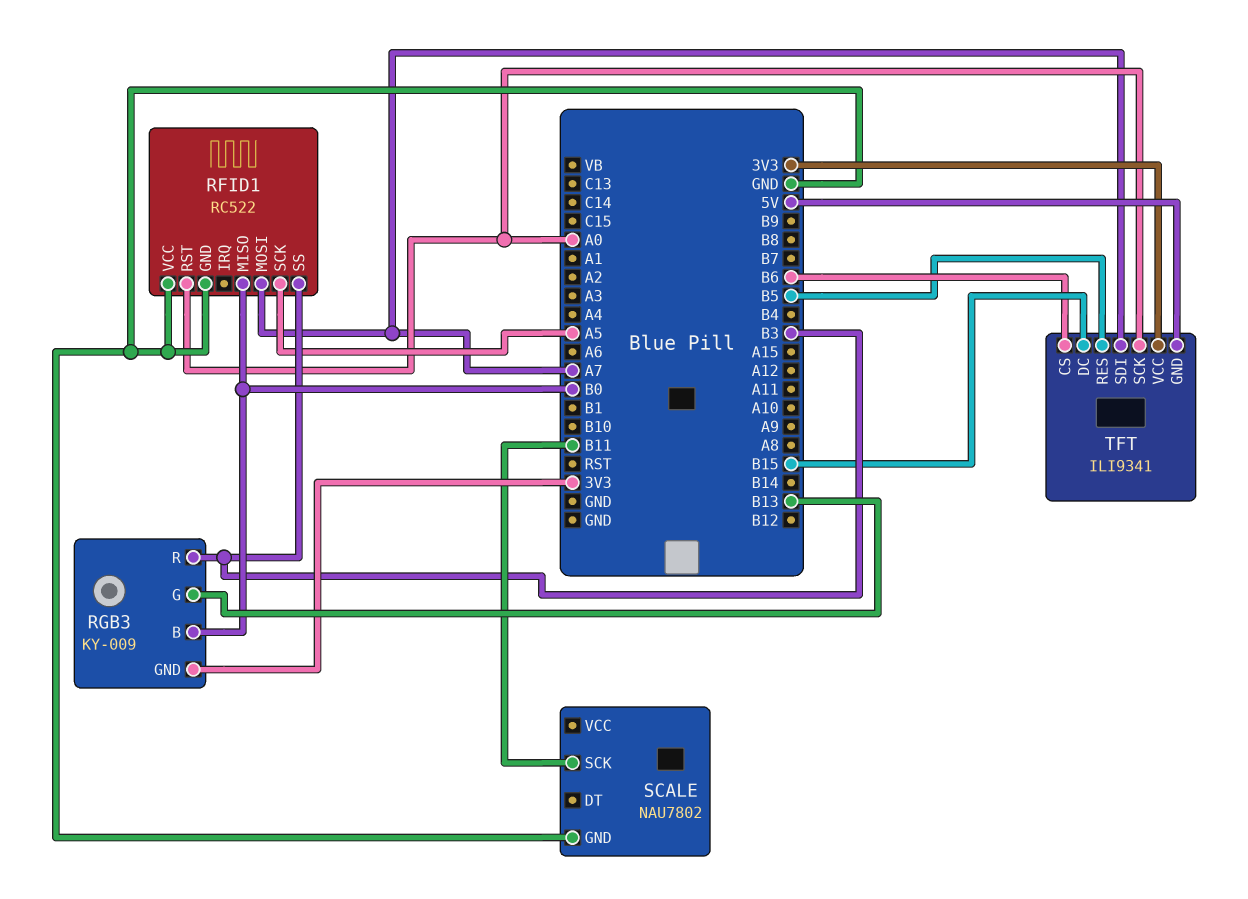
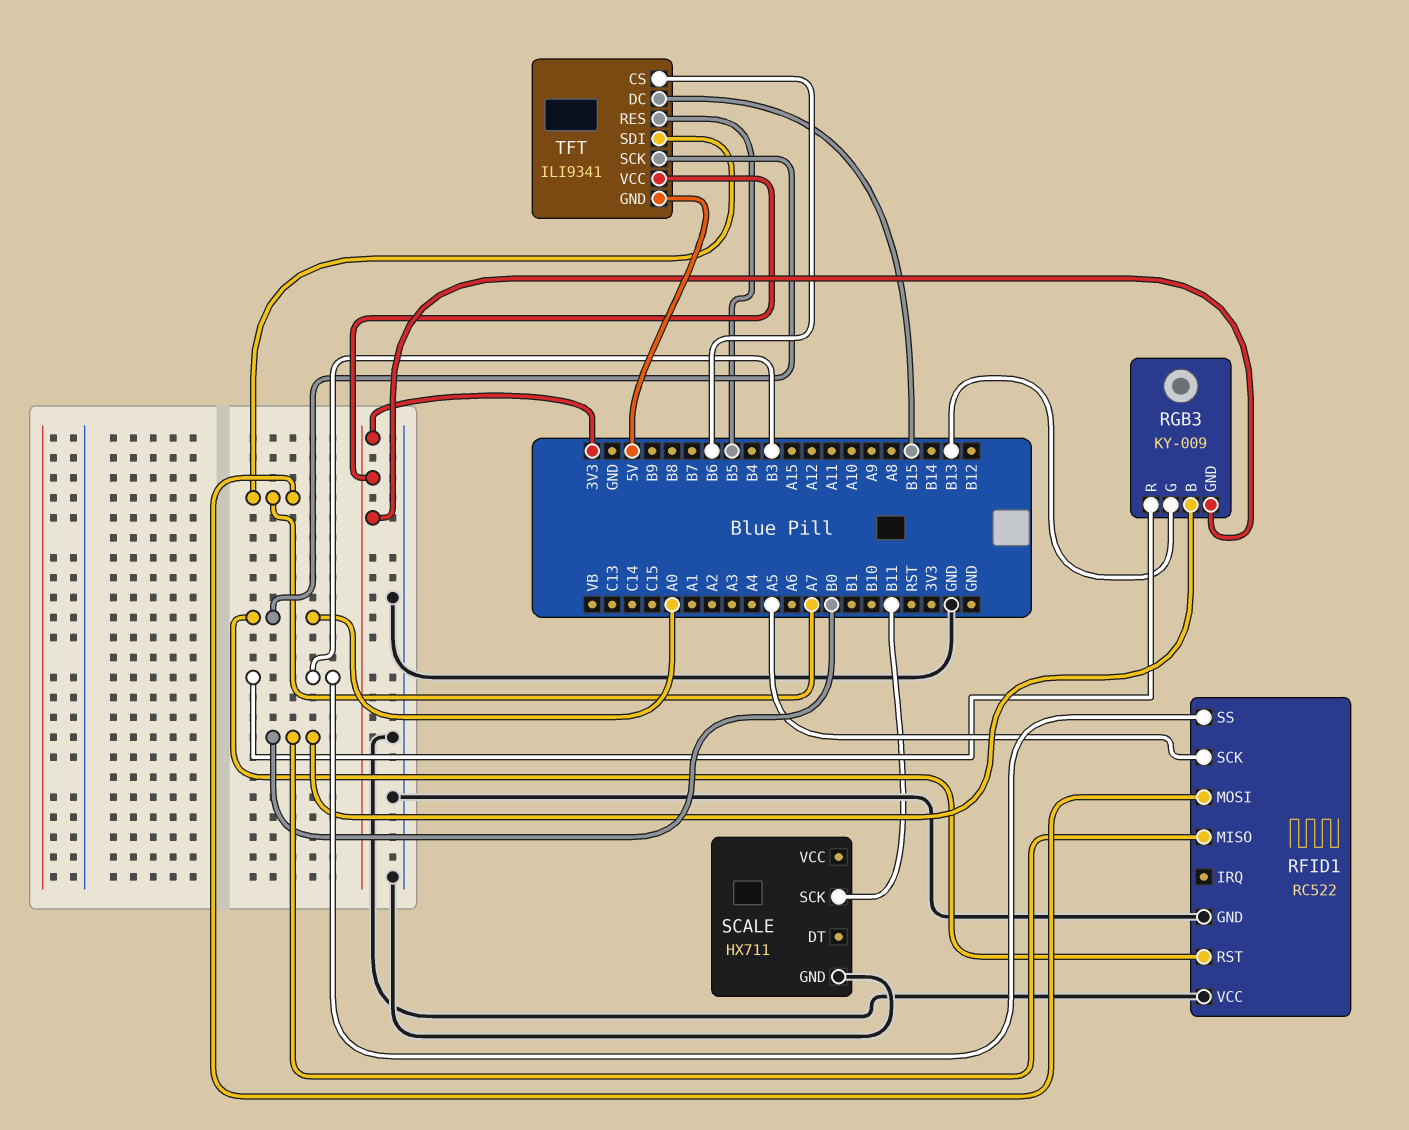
SCALE: NAU7802 -> HX711

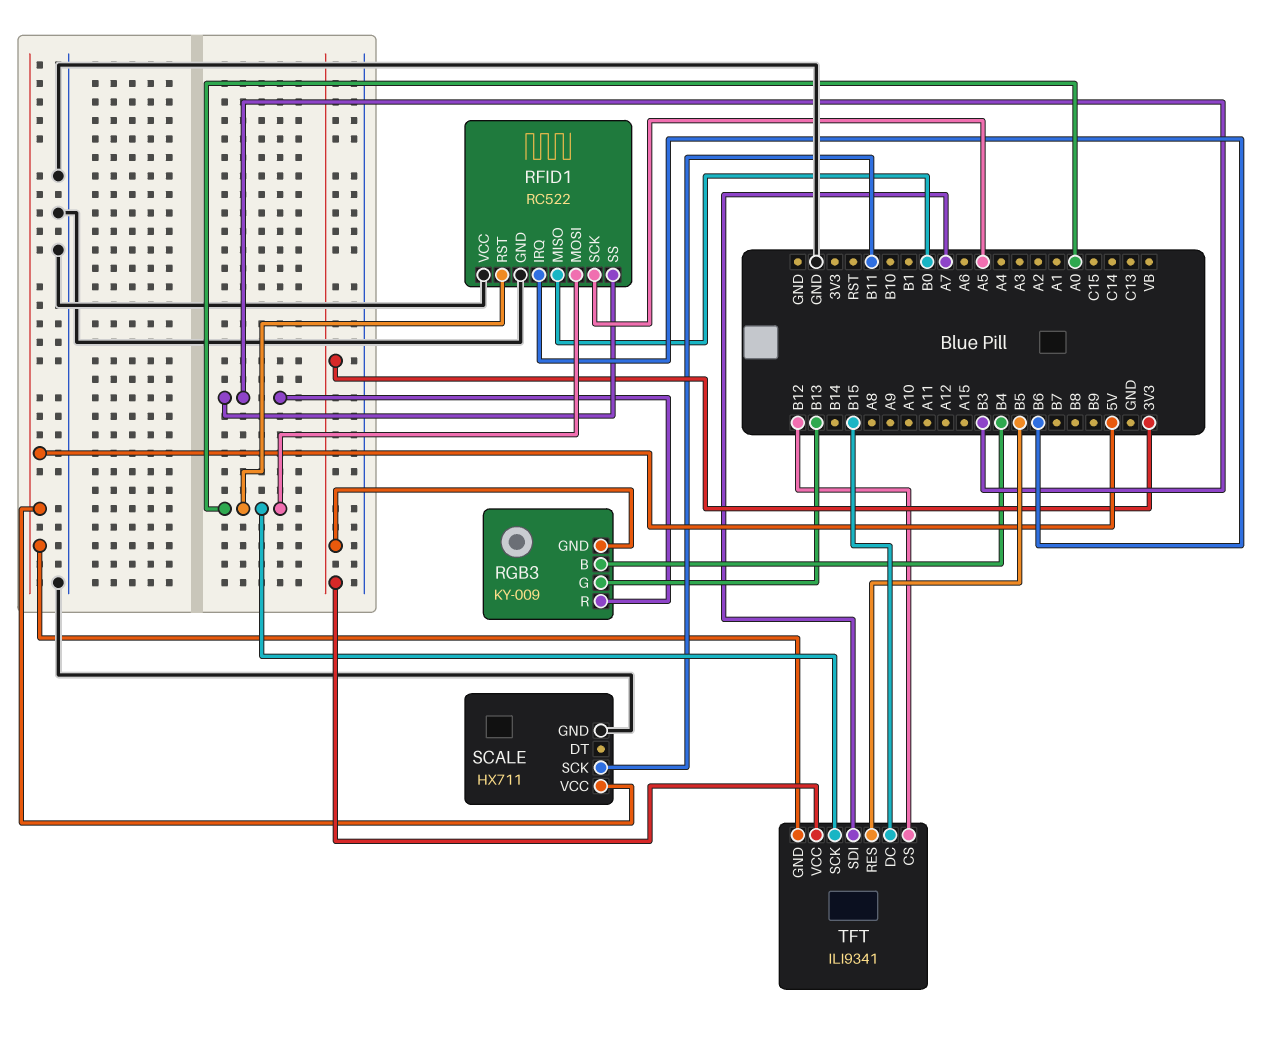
RFID1 pin IRQ: none -> B6
RFID1 pin MOSI: A7 -> A0
RGB3 pin B: B0 -> B4
SCALE pin VCC: none -> 5V
TFT pin CS: B6 -> B12

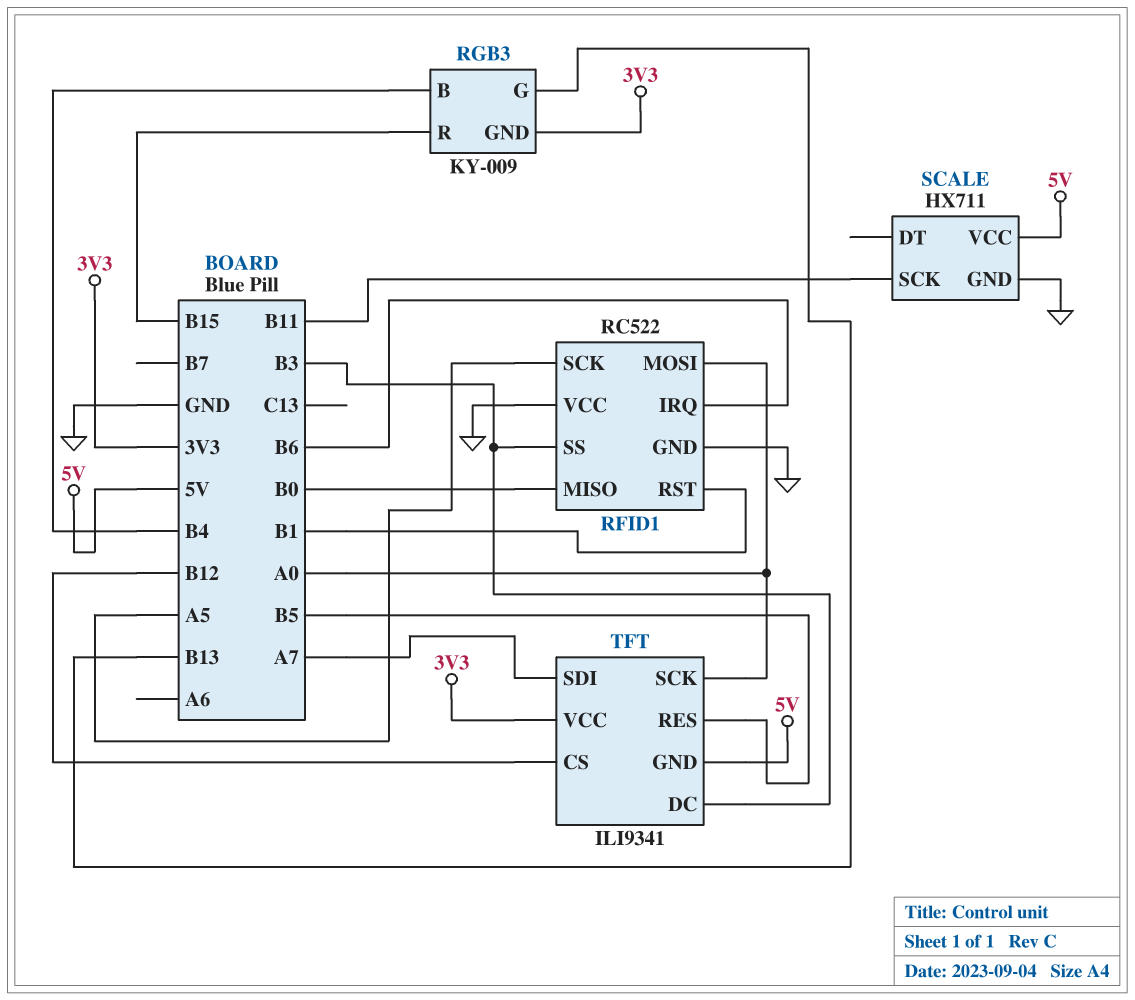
RFID1 pin RST: A0 -> B1
RGB3 pin R: B3 -> B15
TFT pin DC: B15 -> B3

